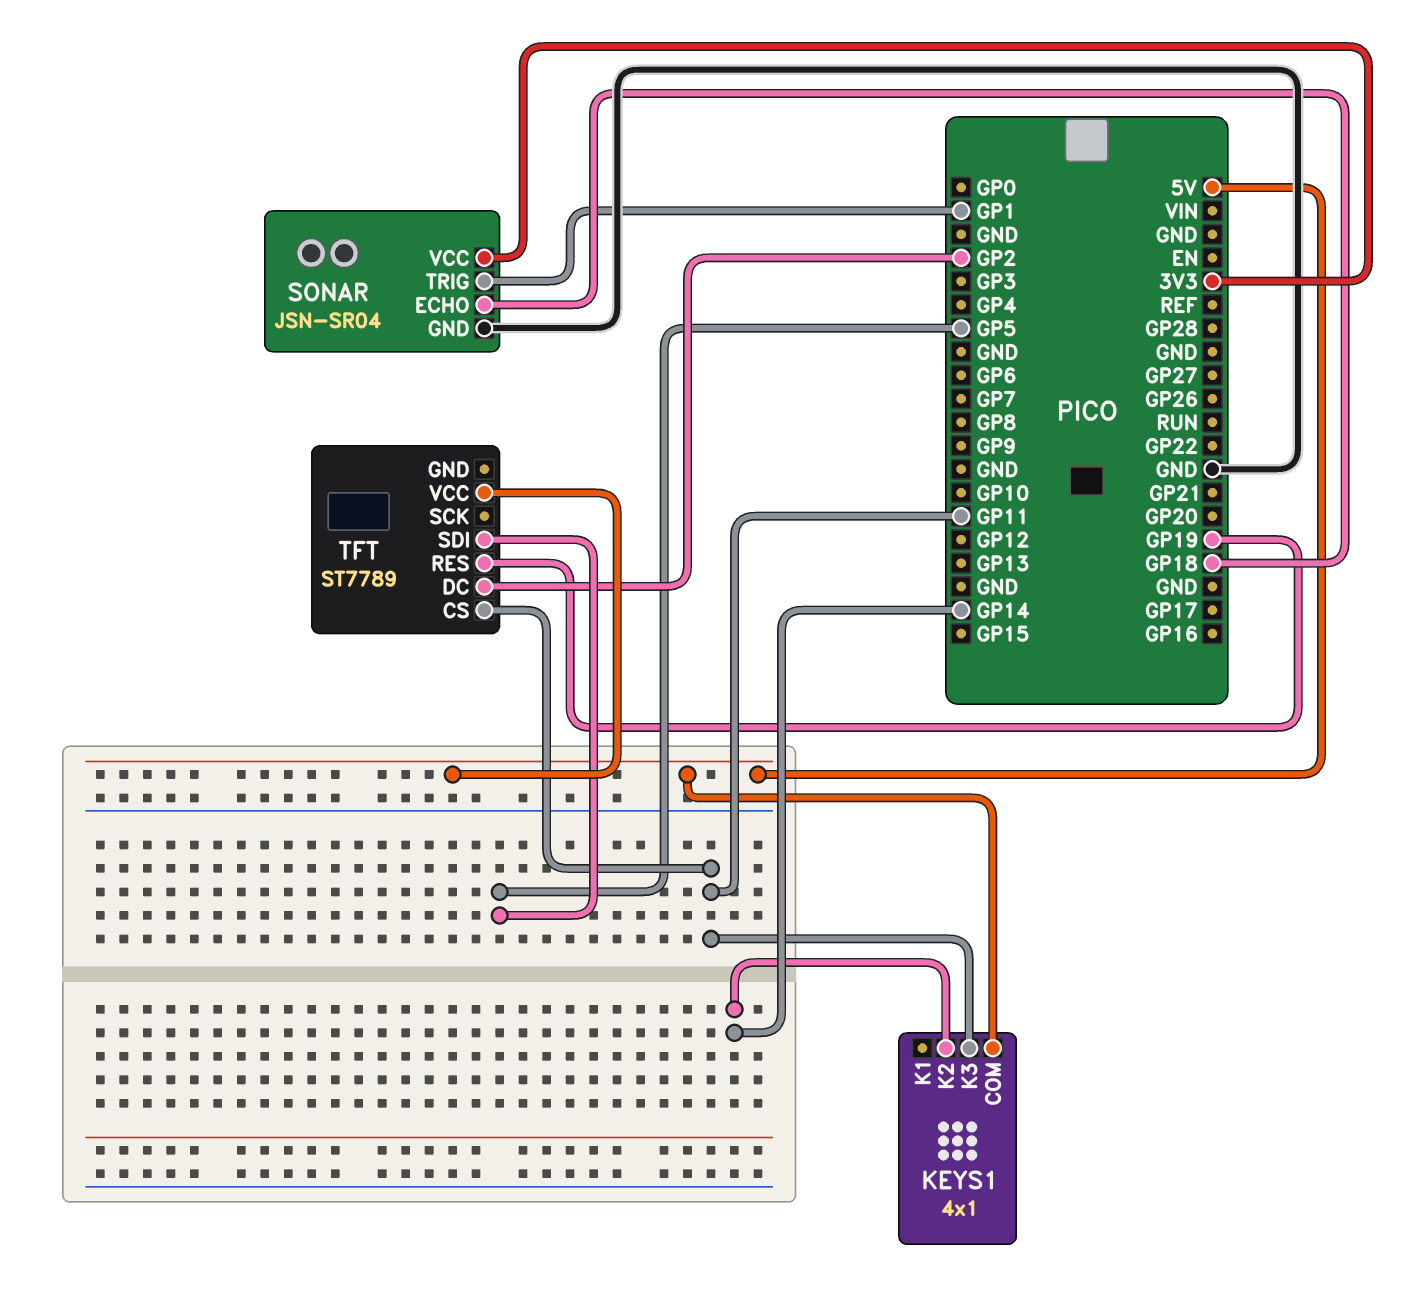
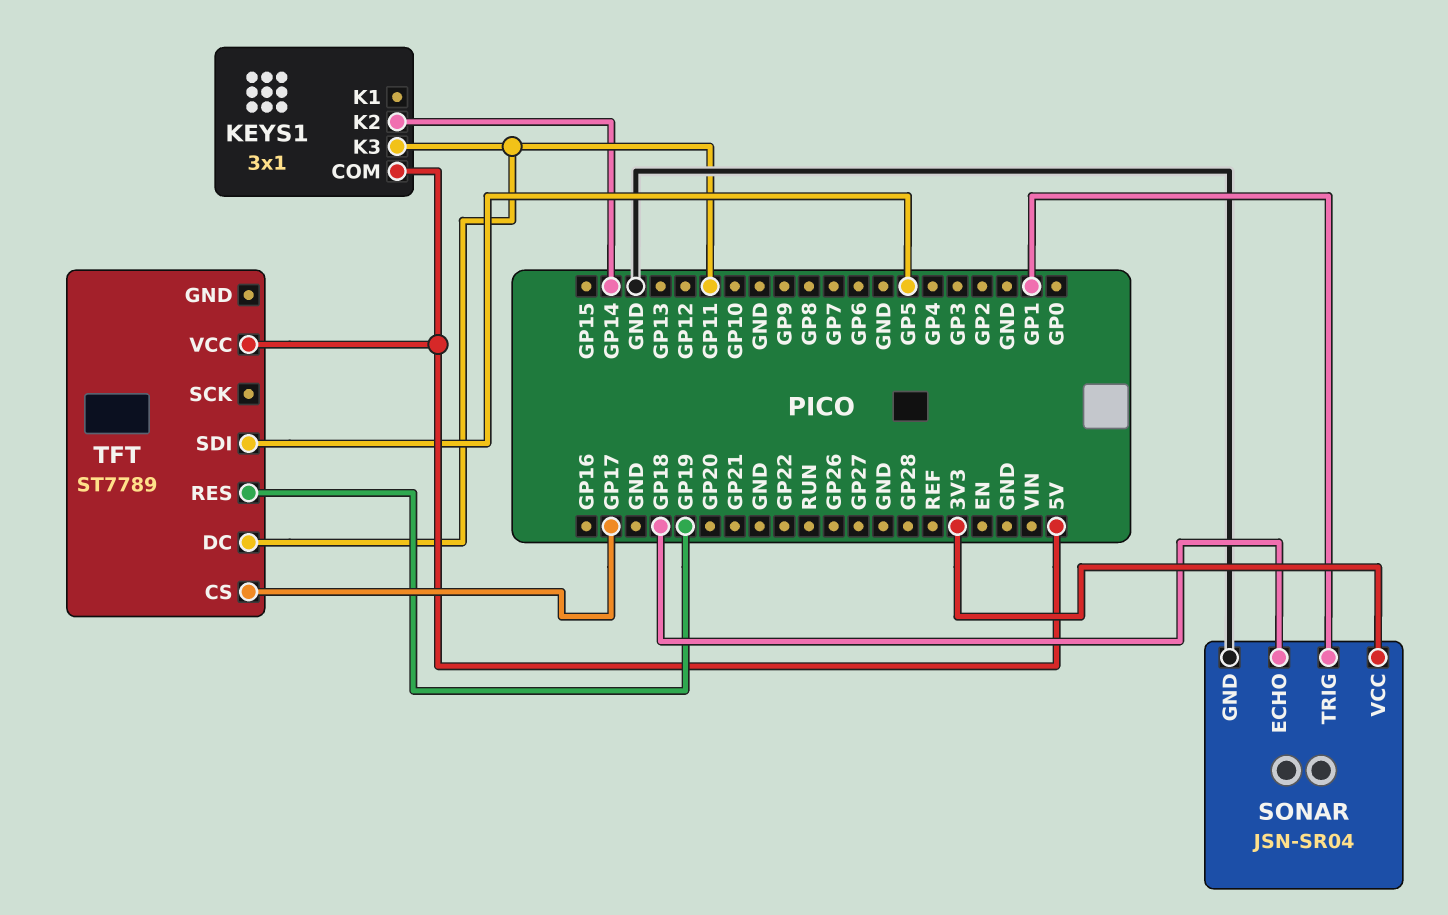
KEYS1: 4x1 -> 3x1
TFT pin CS: GP11 -> GP17
TFT pin DC: GP2 -> GP11

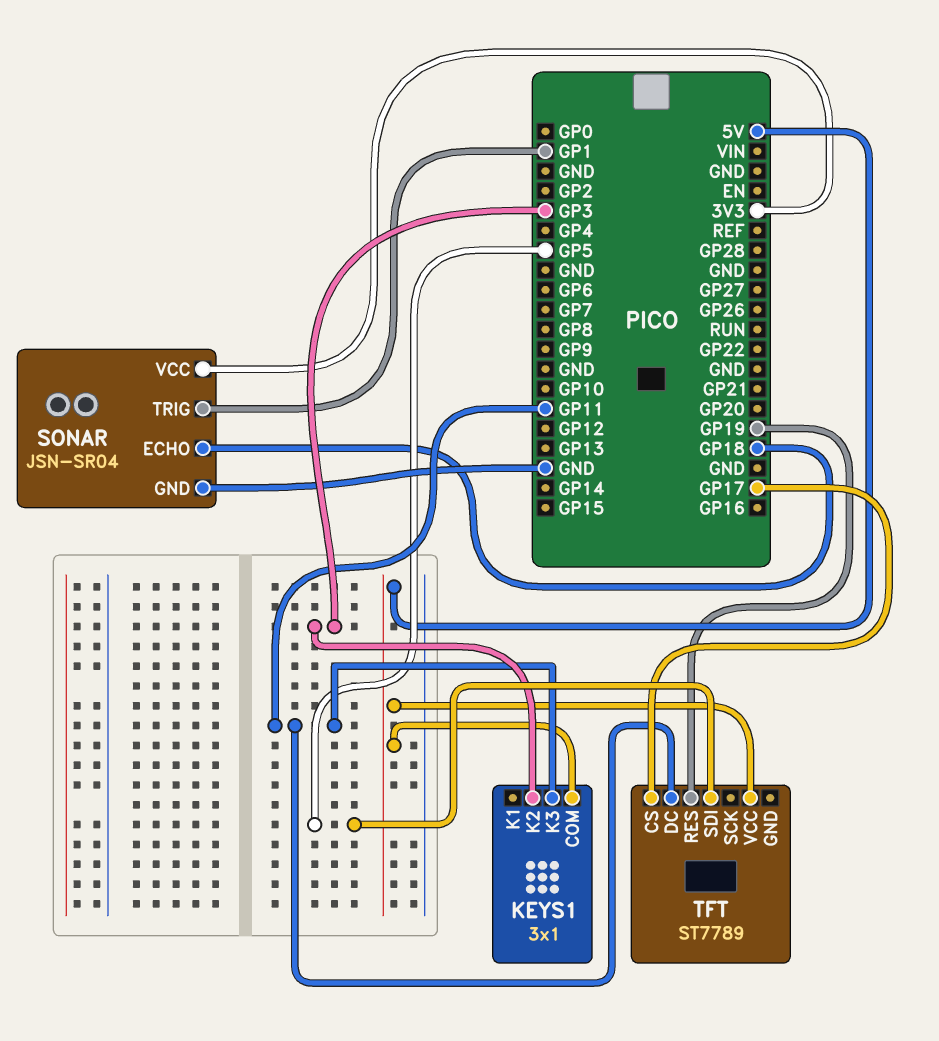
KEYS1 pin K2: GP14 -> GP3

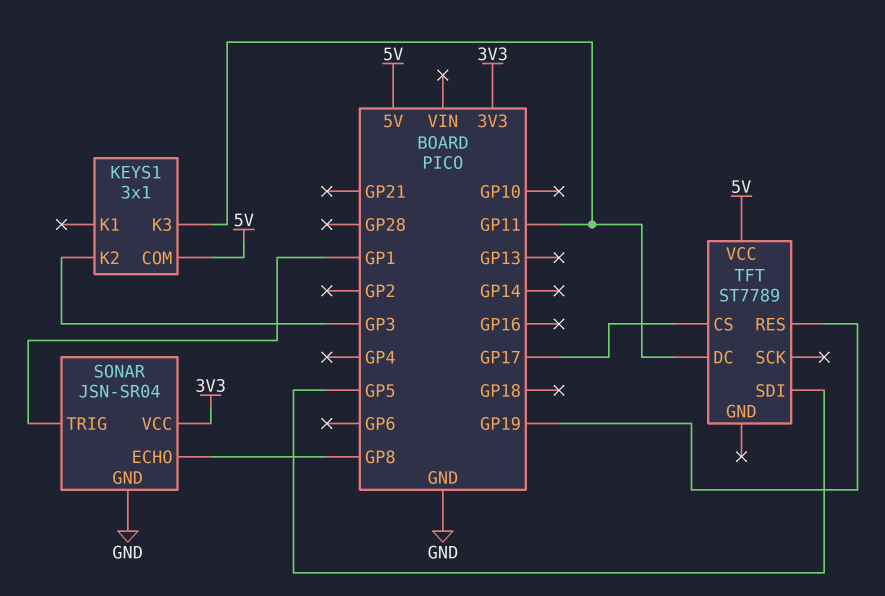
SONAR pin ECHO: GP18 -> GP8

